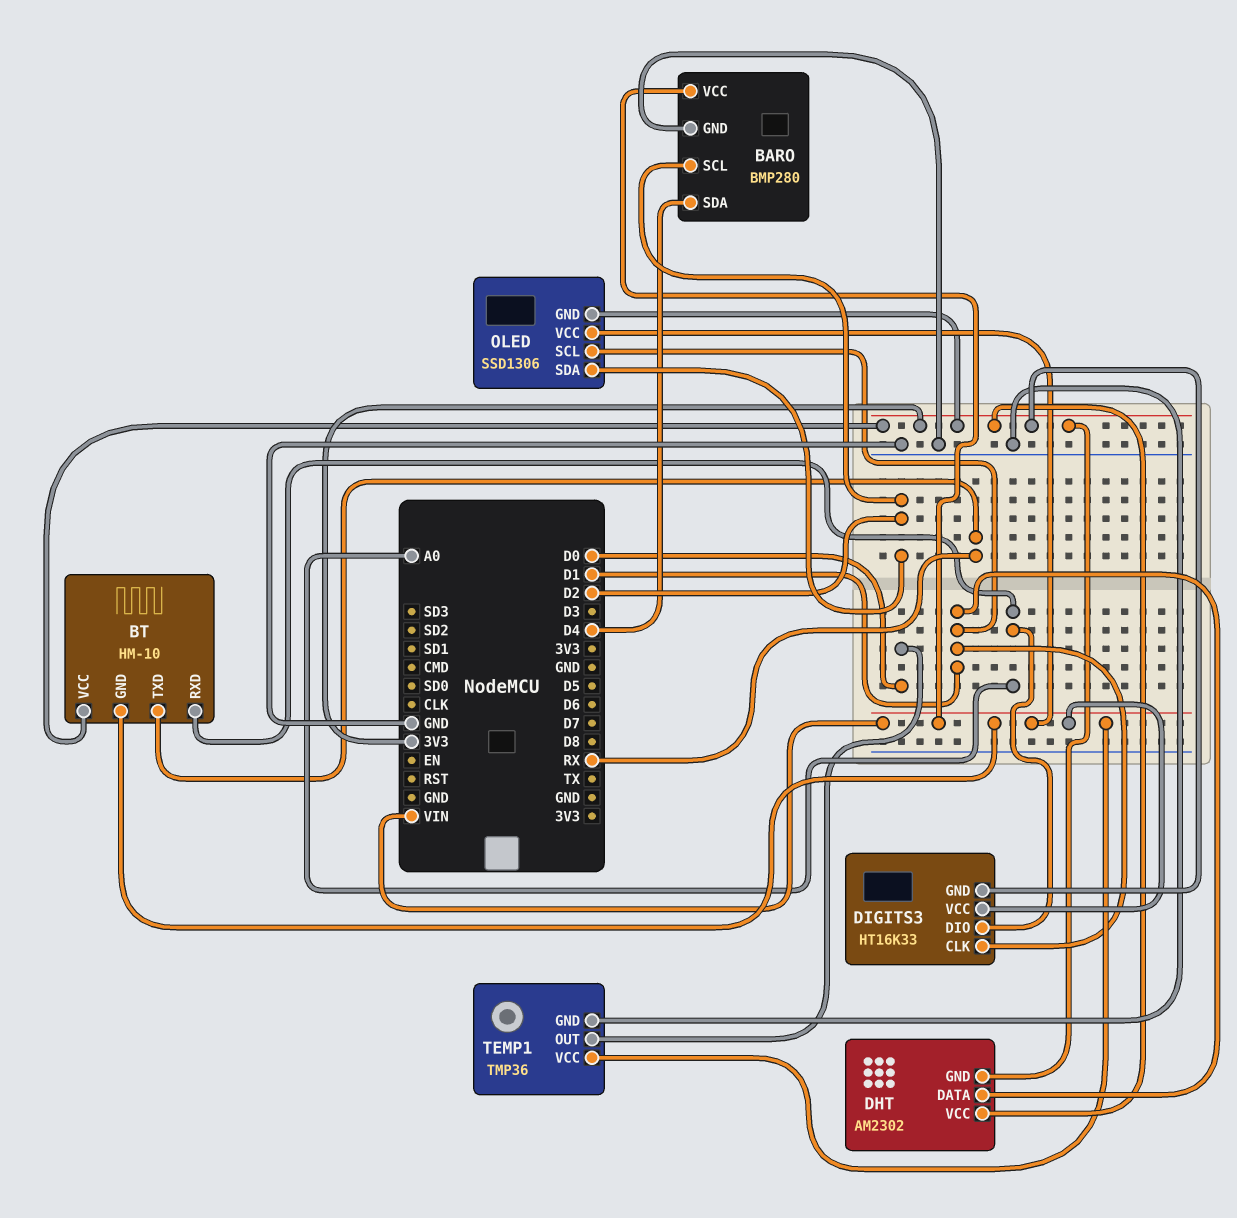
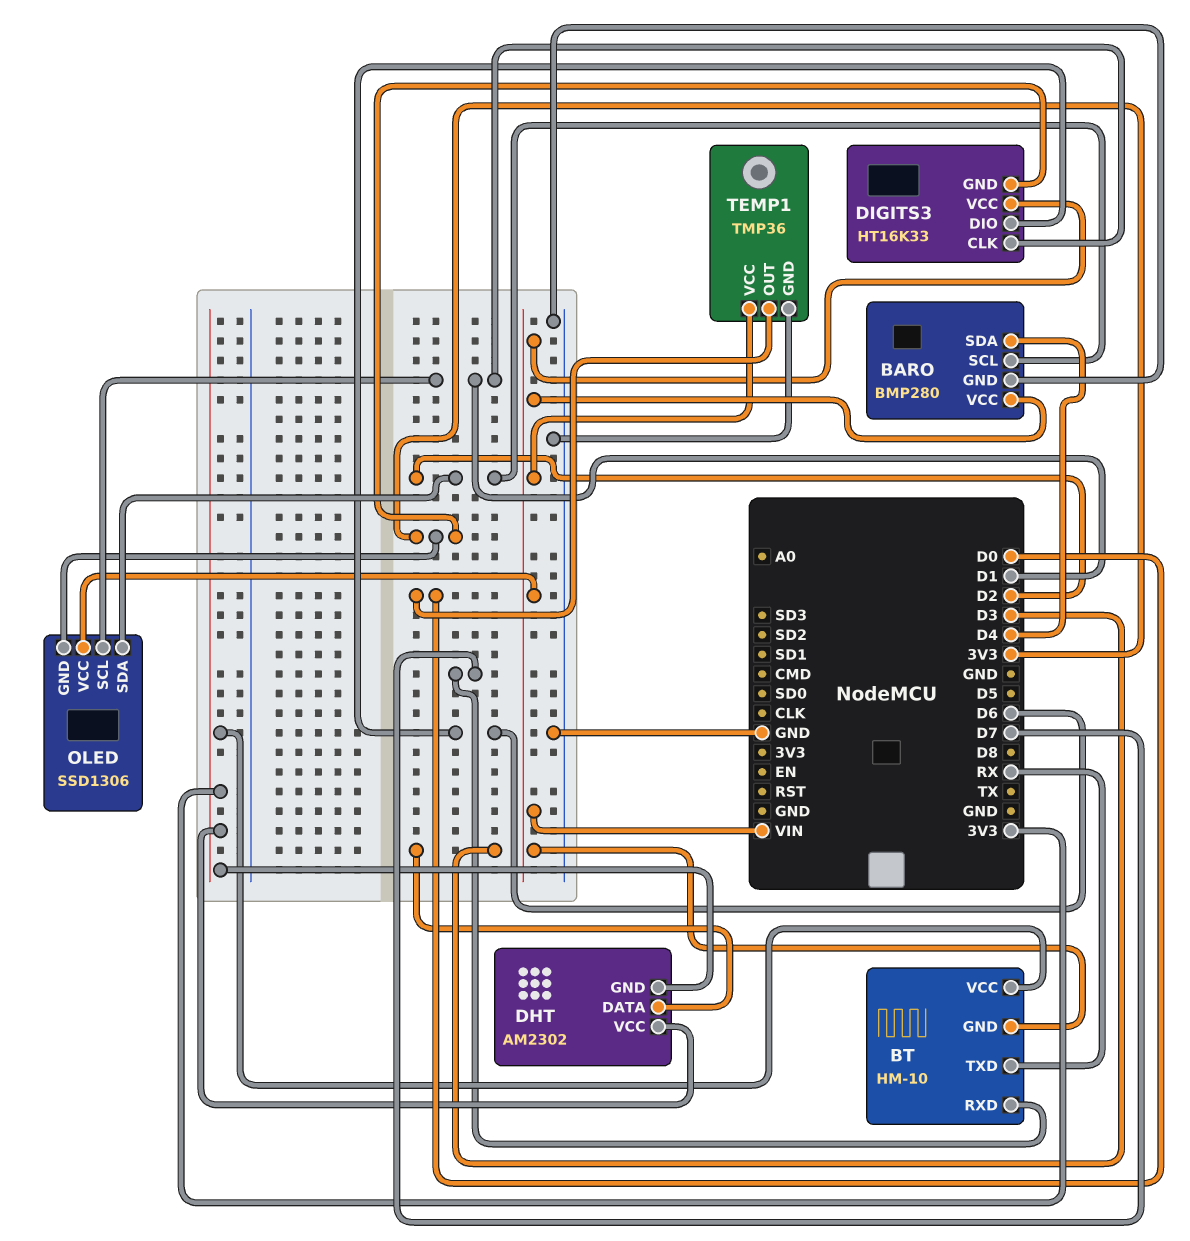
BT pin RXD: A0 -> D7
DHT pin DATA: D1 -> D3
DIGITS3 pin DIO: A0 -> D6

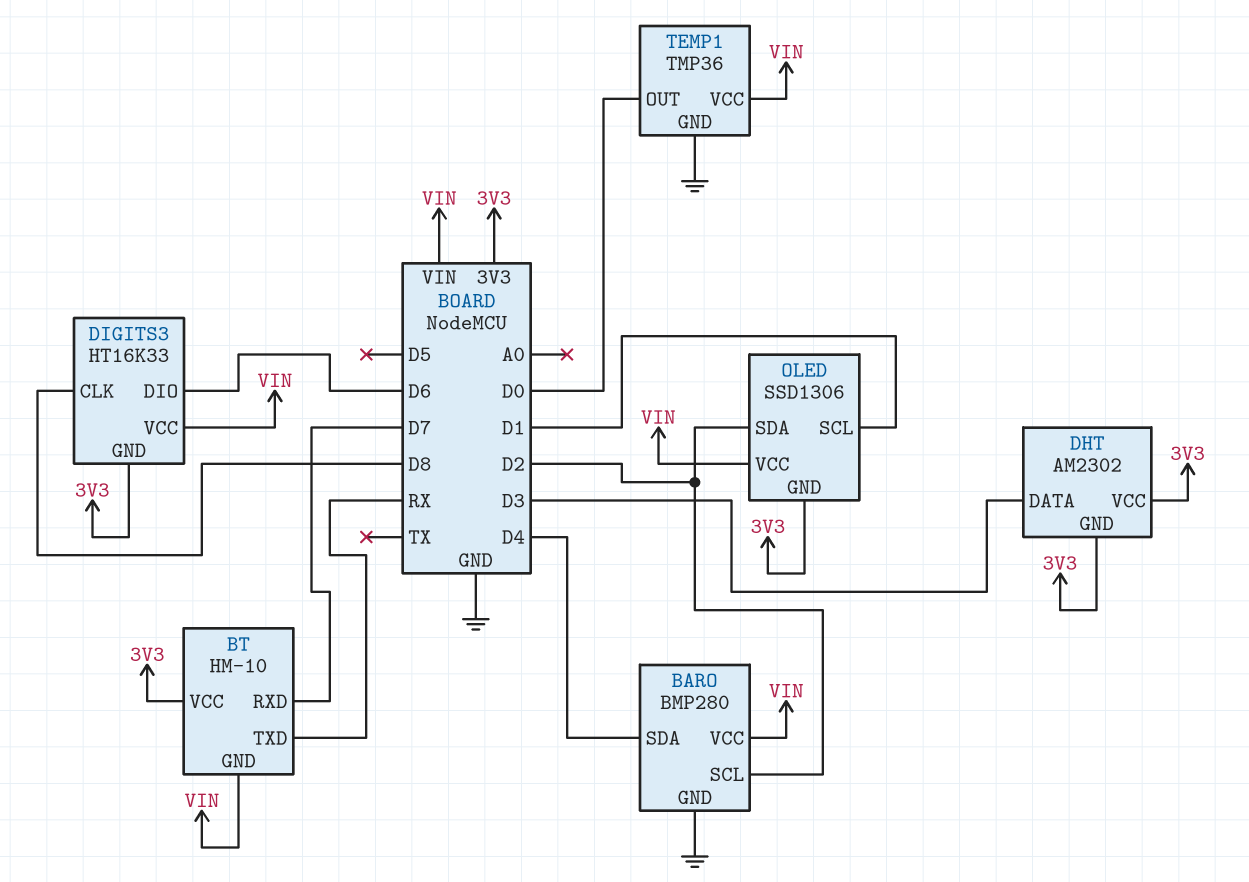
DIGITS3 pin CLK: D1 -> D8

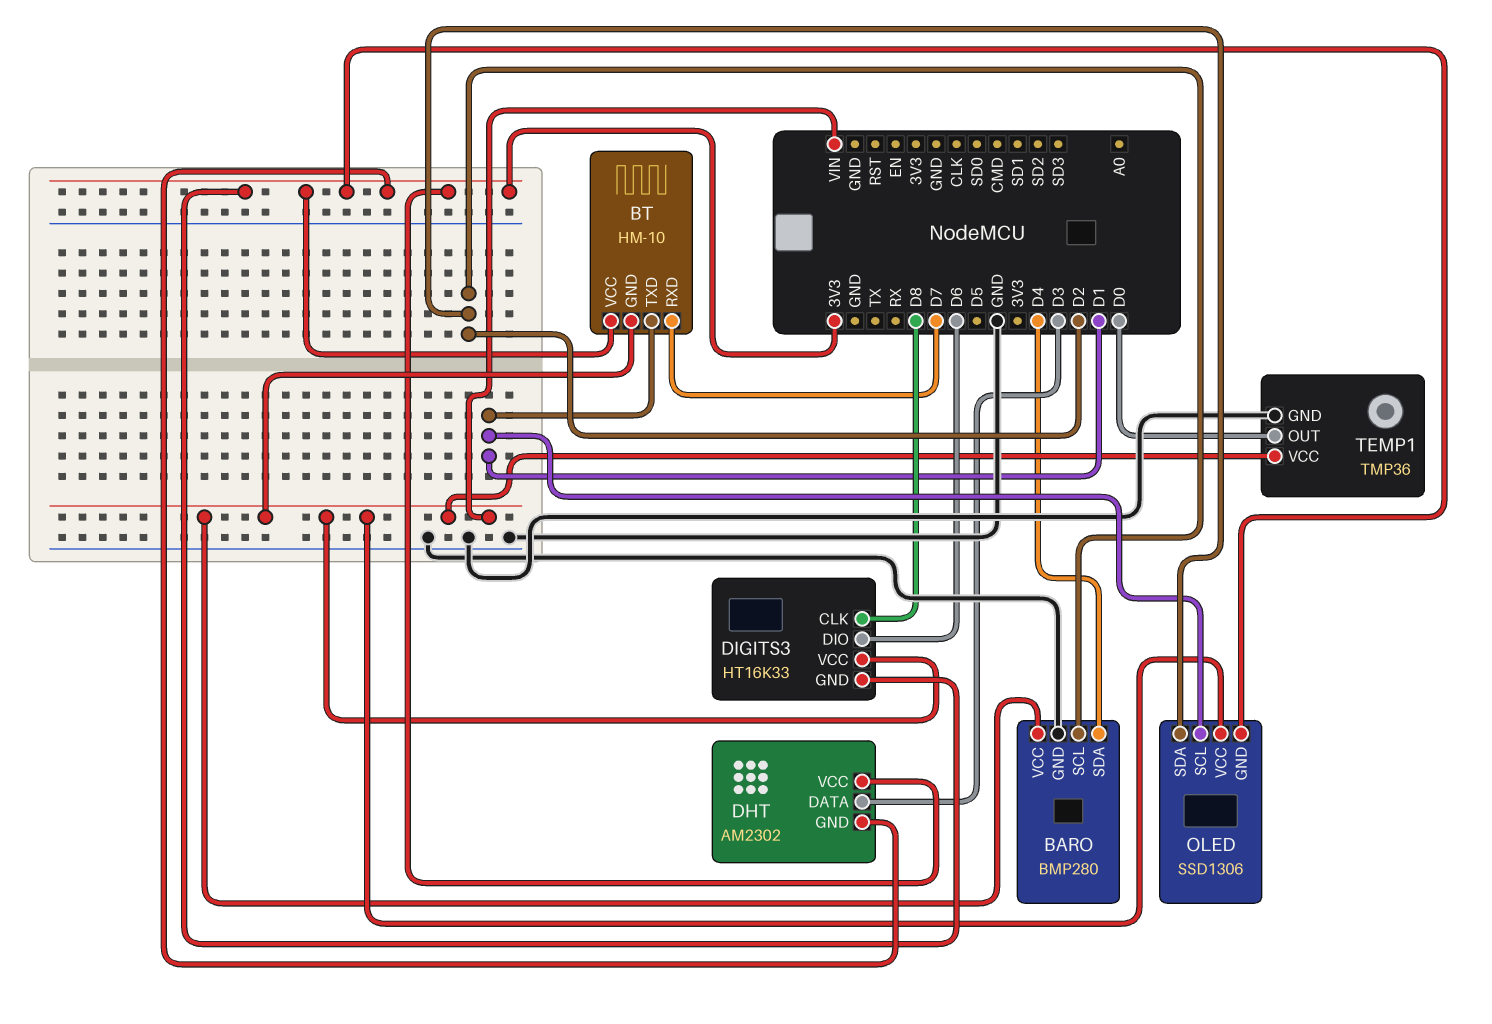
BT pin TXD: RX -> D1

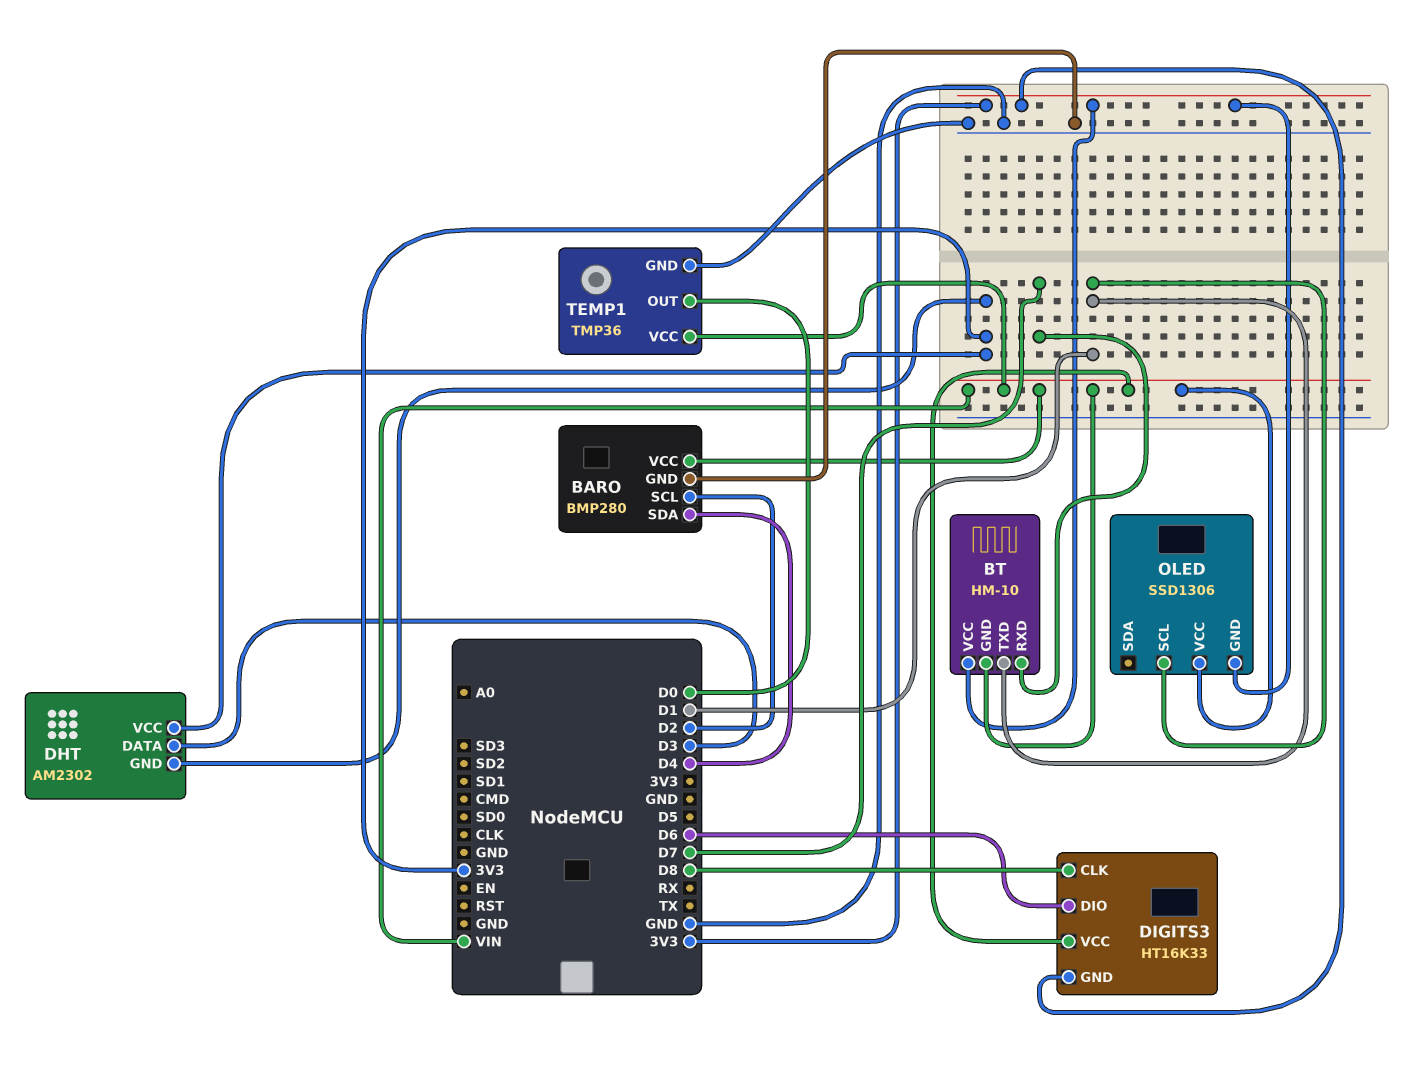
OLED pin SDA: D2 -> none

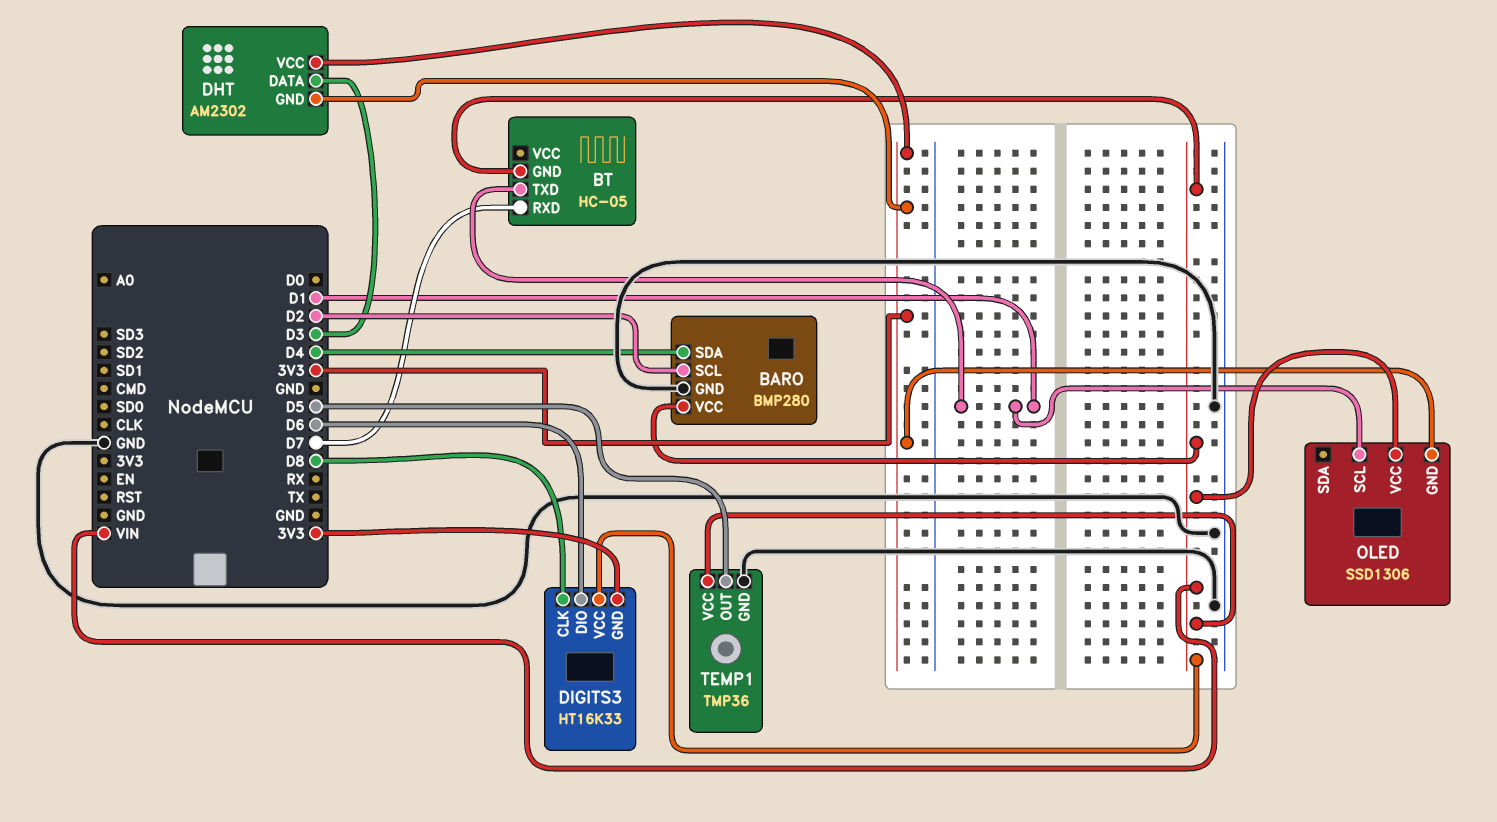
BT: HM-10 -> HC-05
BT pin VCC: 3V3 -> none
TEMP1 pin OUT: D0 -> D5

